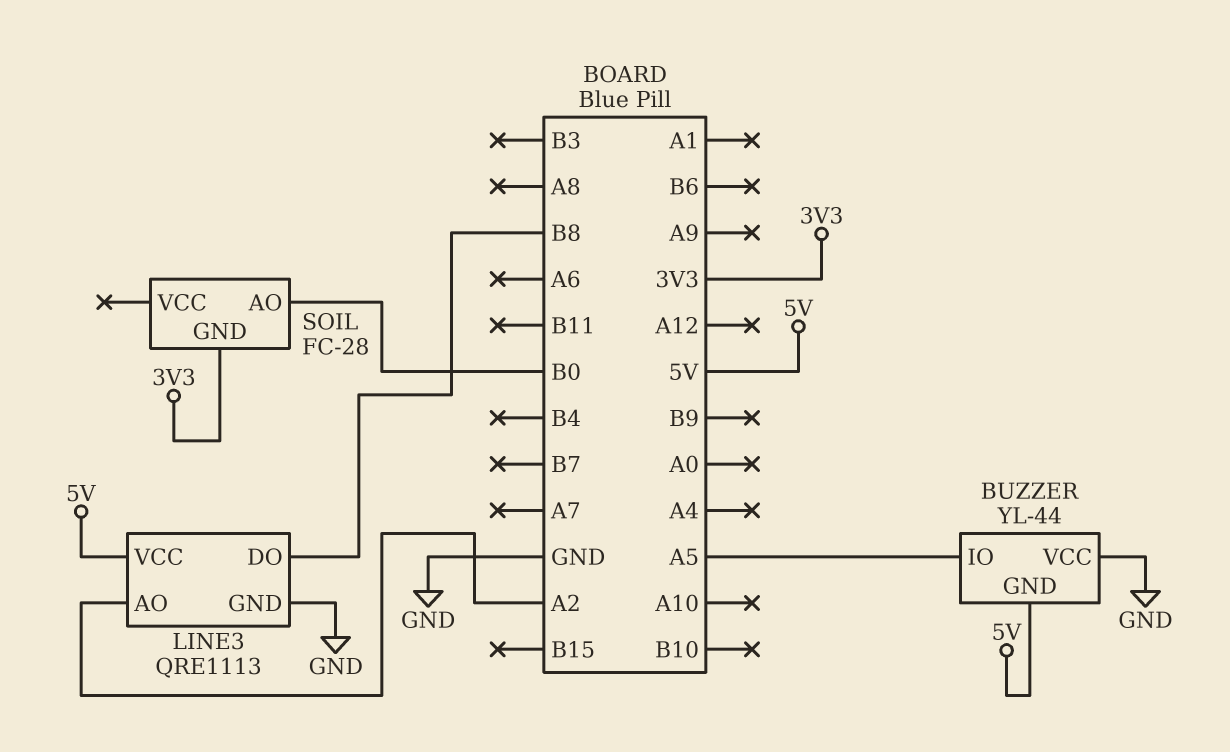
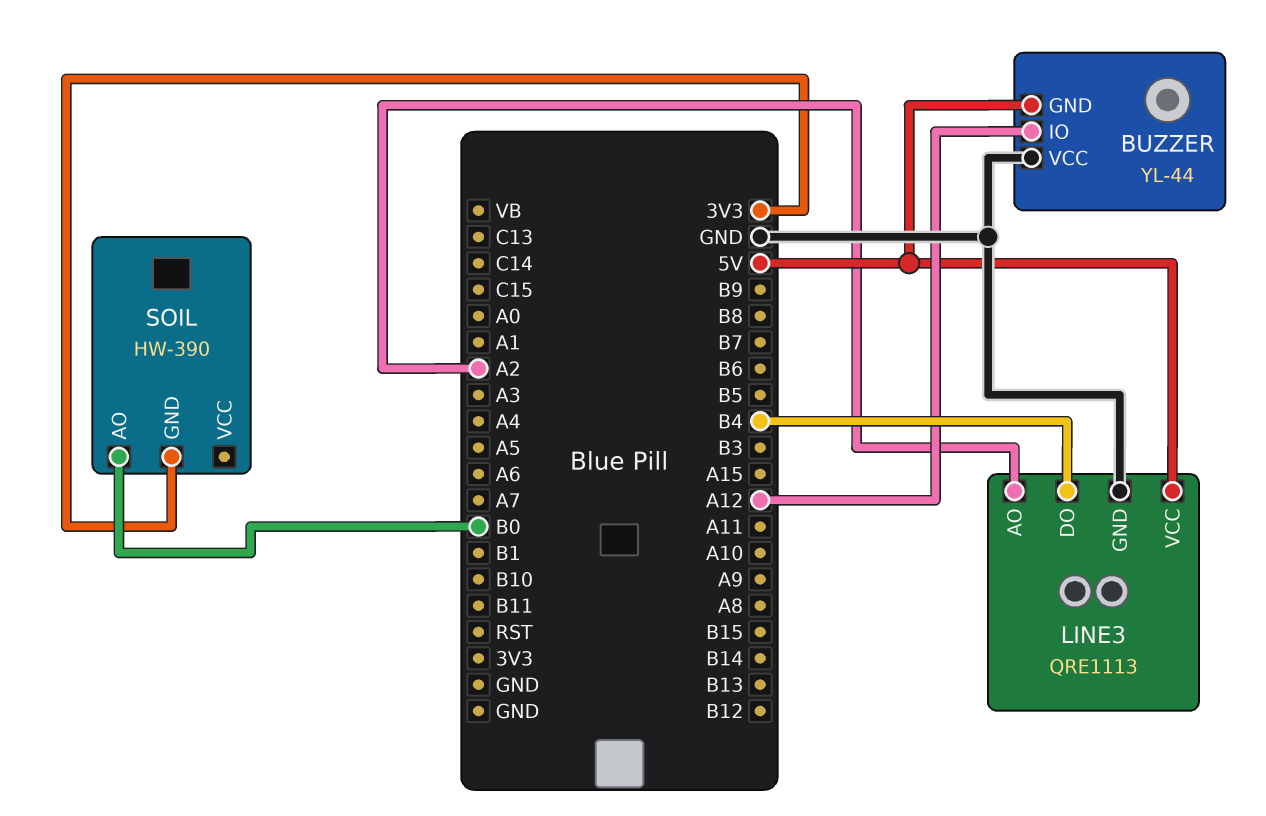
BUZZER pin IO: A5 -> A12
LINE3 pin DO: B8 -> B4
SOIL: FC-28 -> HW-390

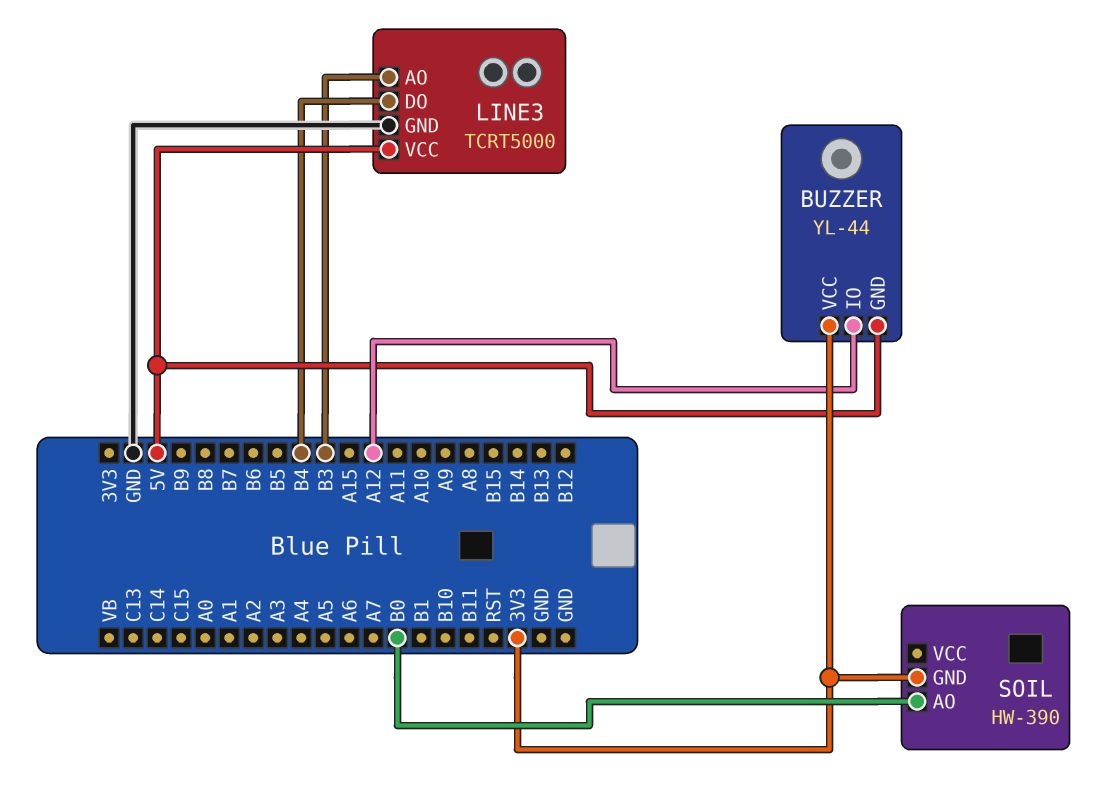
BUZZER pin VCC: GND -> 3V3
LINE3: QRE1113 -> TCRT5000
LINE3 pin AO: A2 -> B3

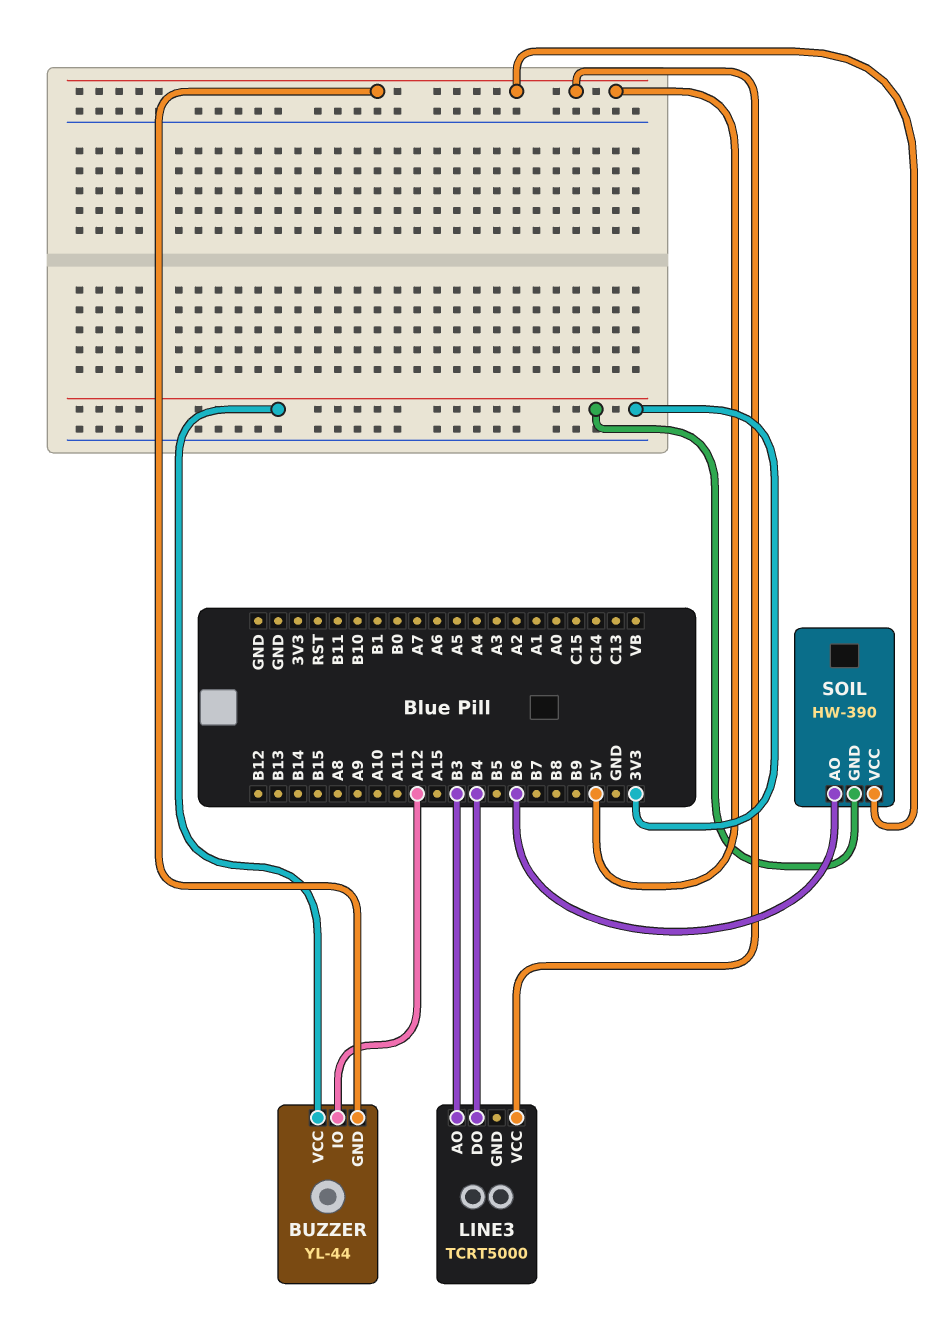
LINE3 pin GND: GND -> none
SOIL pin AO: B0 -> B6
SOIL pin VCC: none -> 5V

